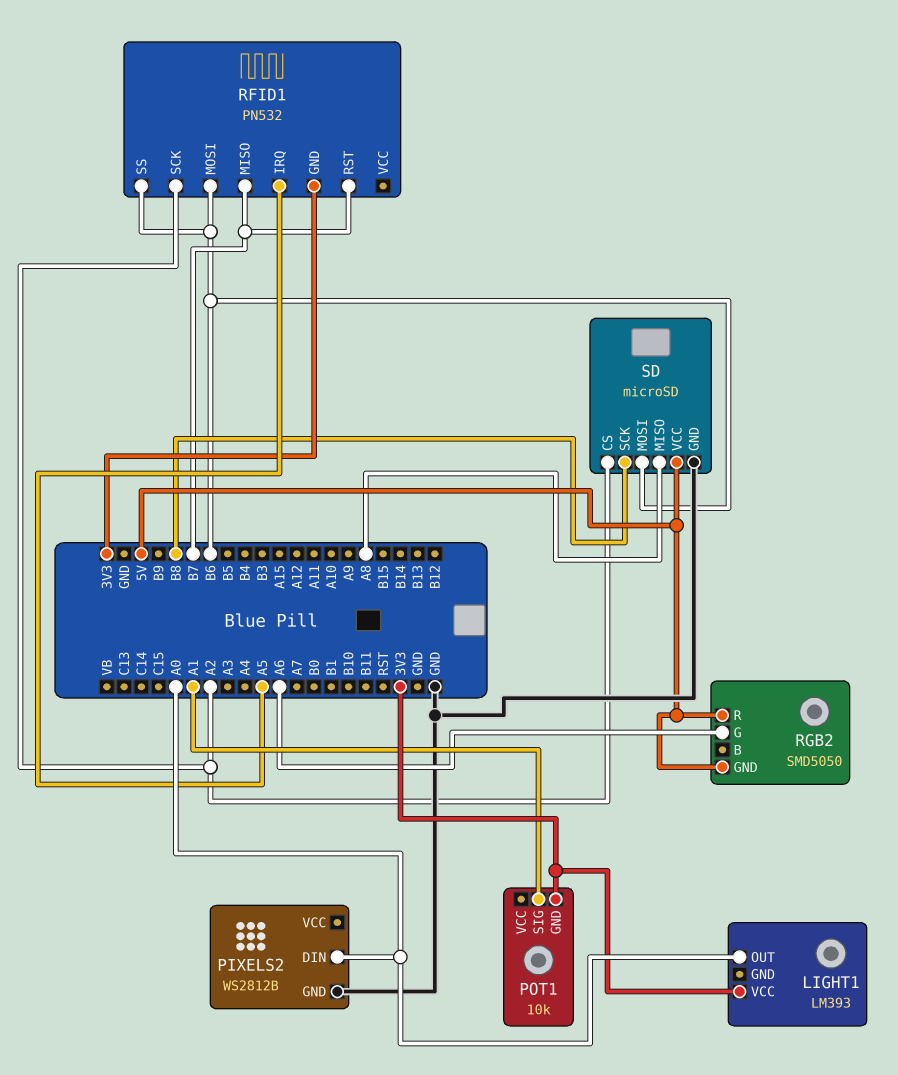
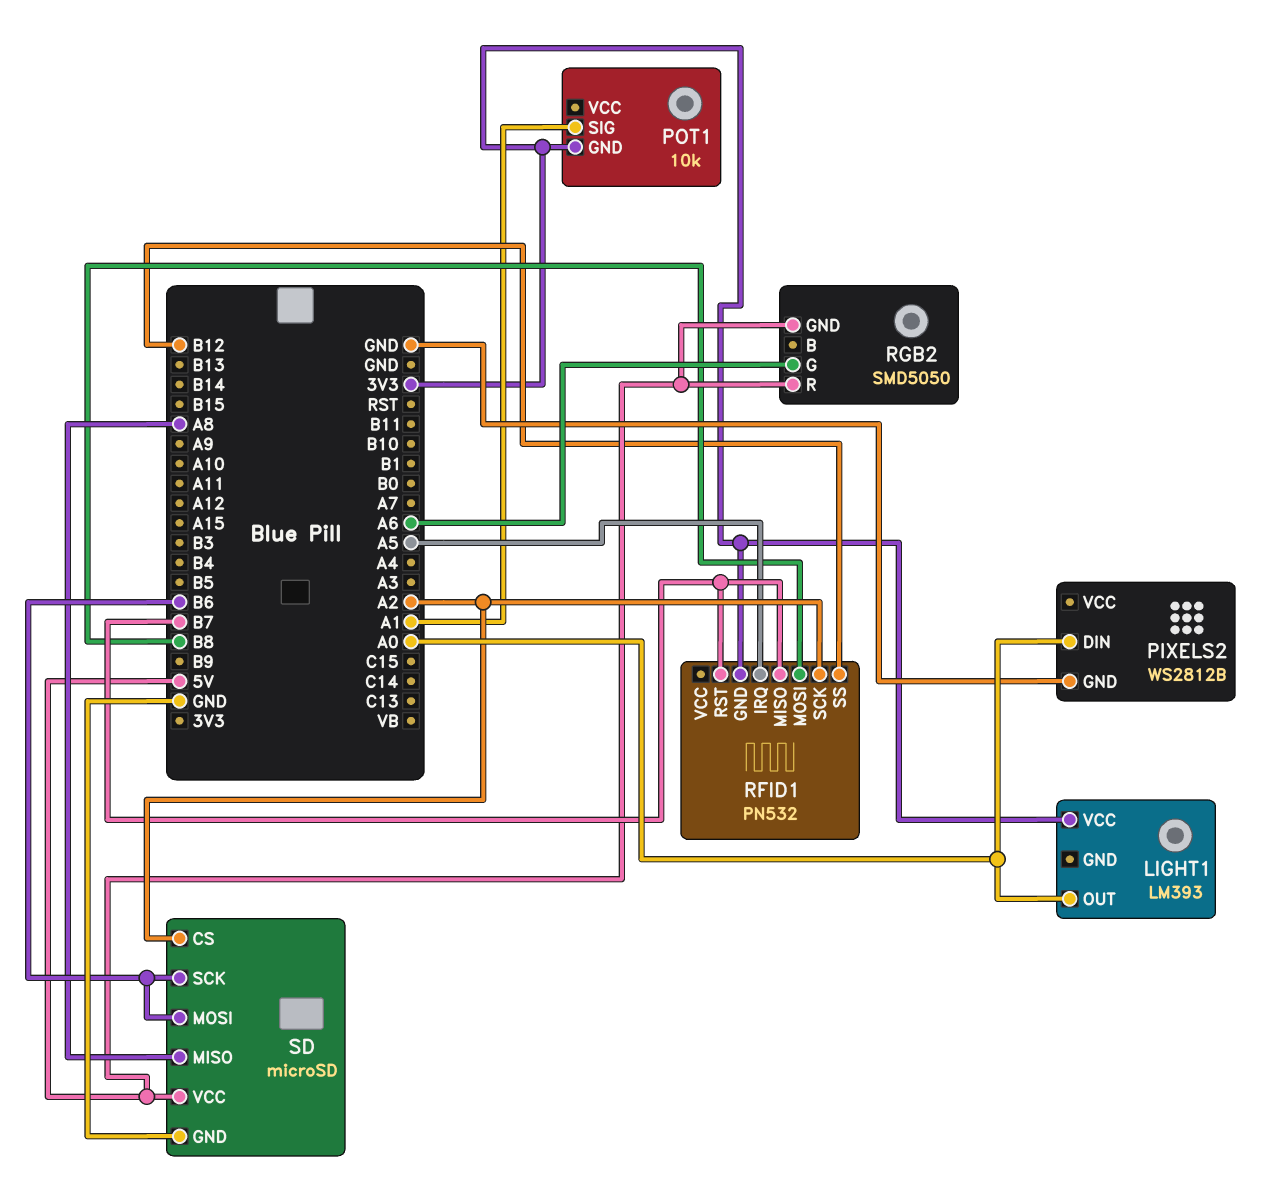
RFID1 pin MOSI: B6 -> B8
RFID1 pin SS: B6 -> B12
SD pin SCK: B8 -> B6

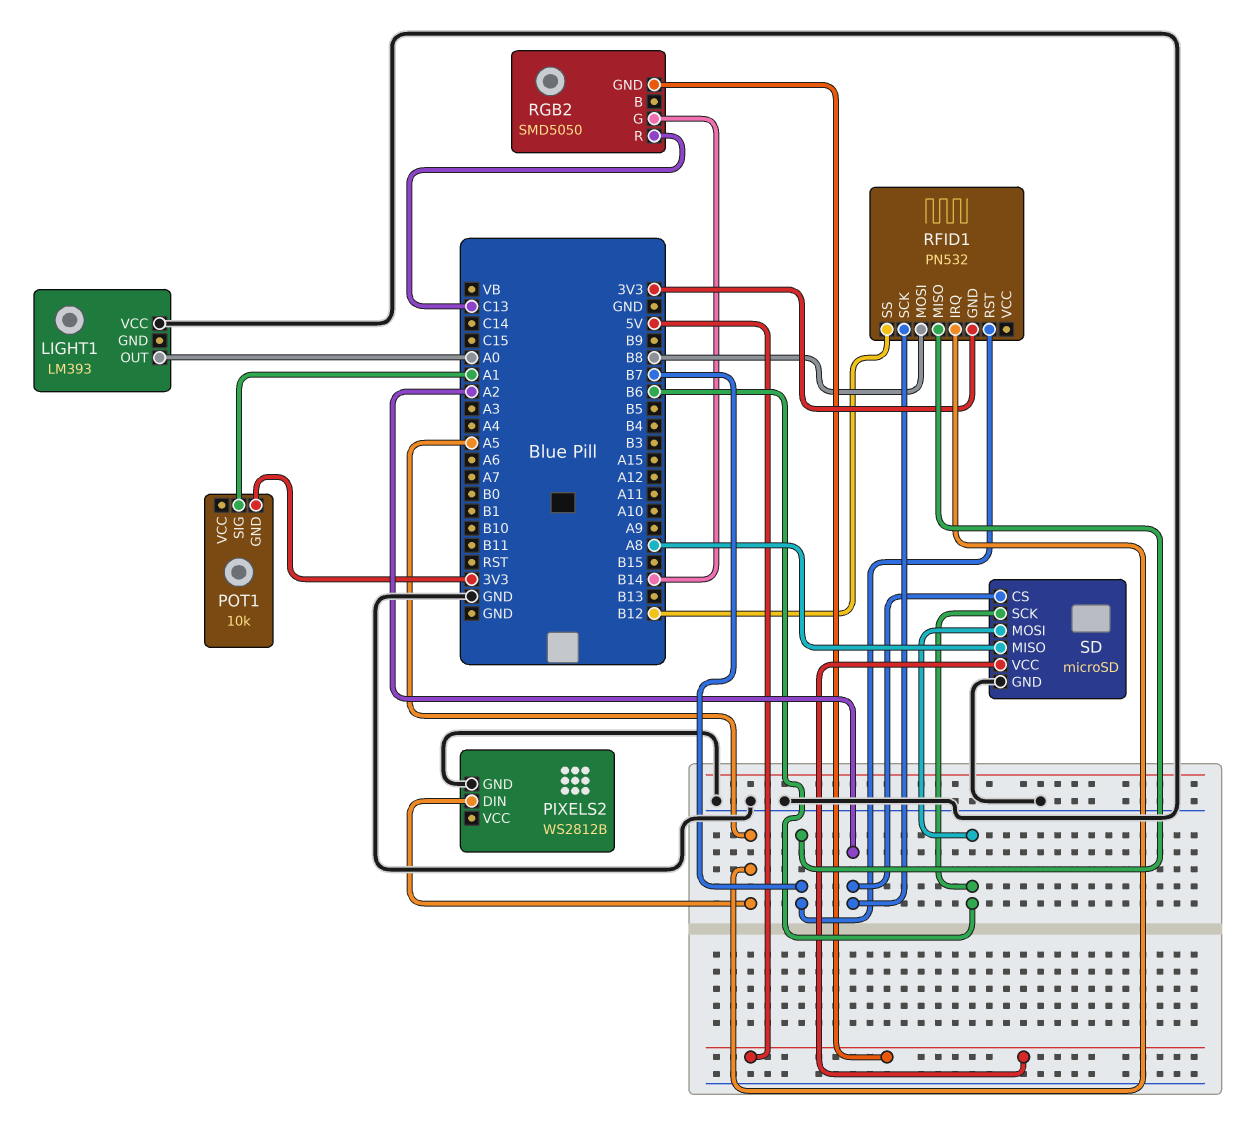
LIGHT1 pin VCC: 3V3 -> GND
PIXELS2 pin DIN: A0 -> A5
RGB2 pin G: A6 -> B14
RGB2 pin R: 5V -> C13

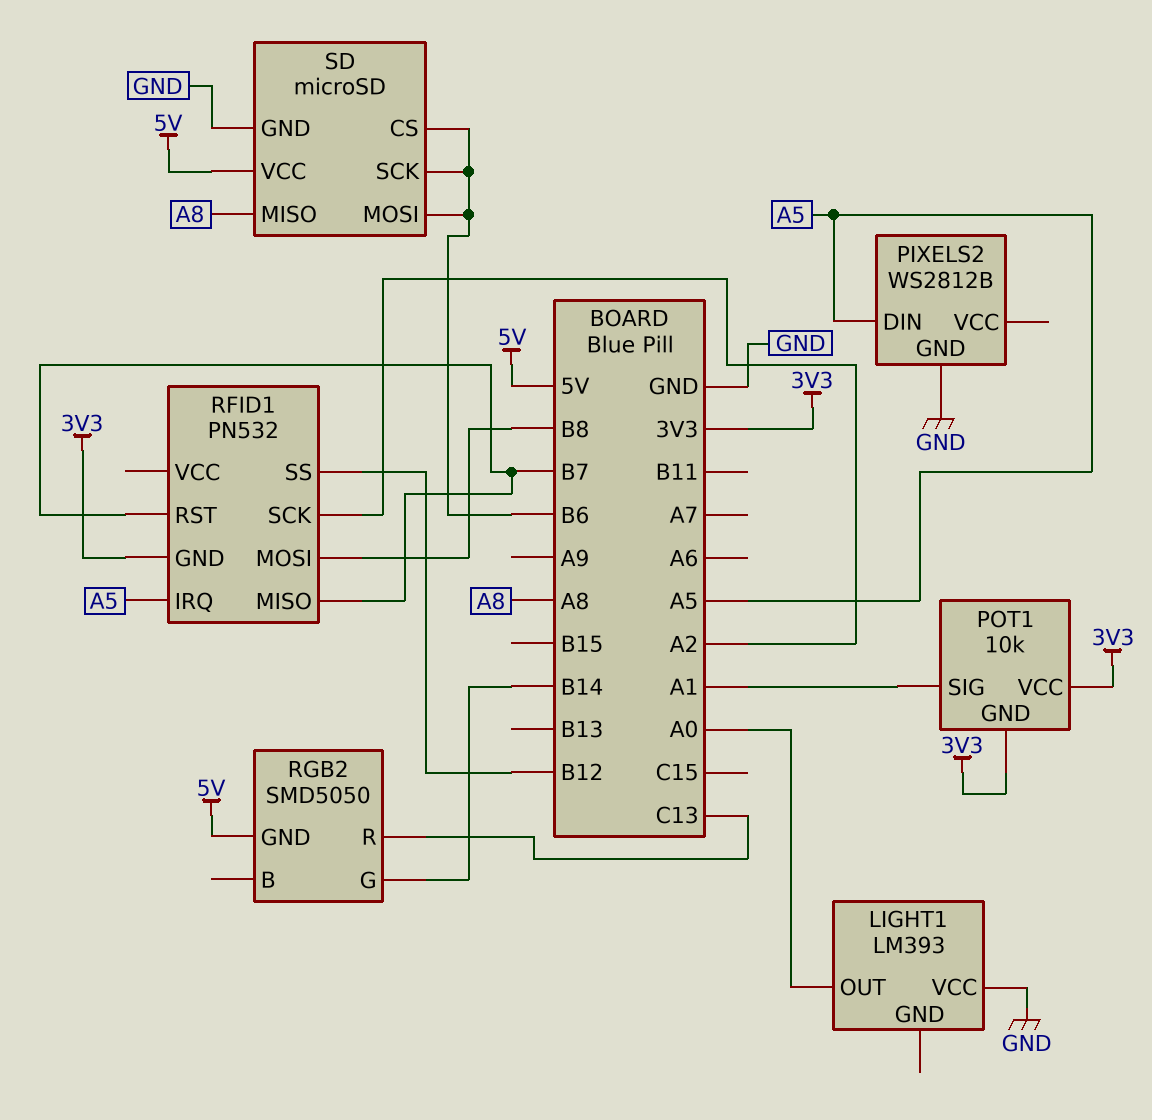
POT1 pin VCC: none -> 3V3
SD pin CS: A2 -> B6

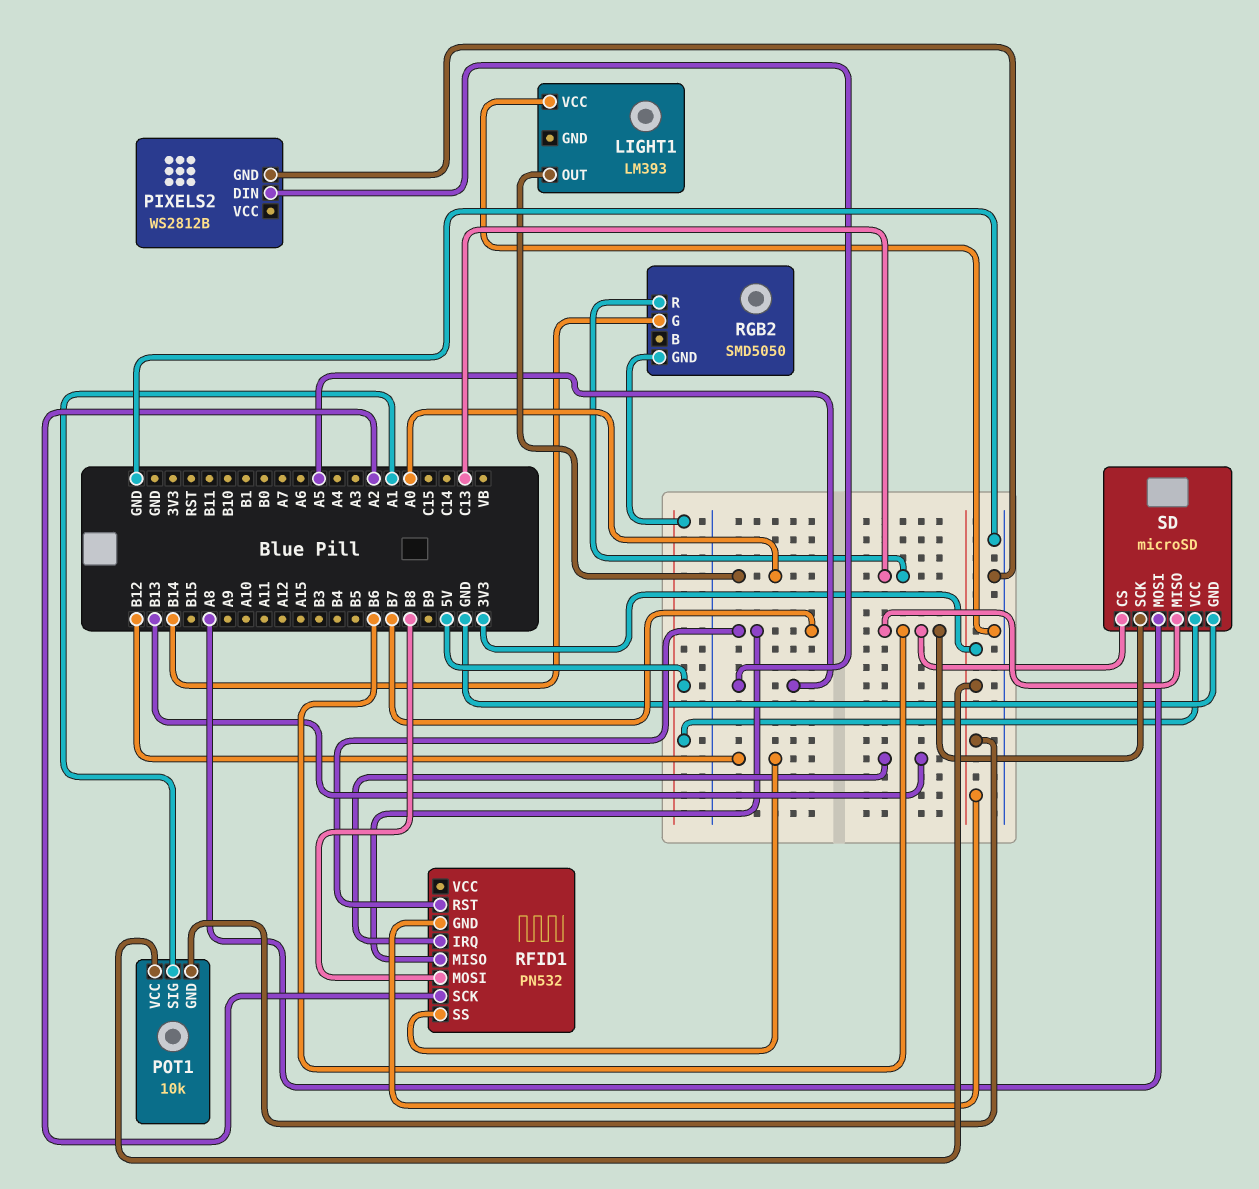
RFID1 pin IRQ: A5 -> B13
SD pin MISO: A8 -> B6
SD pin MOSI: B6 -> A8

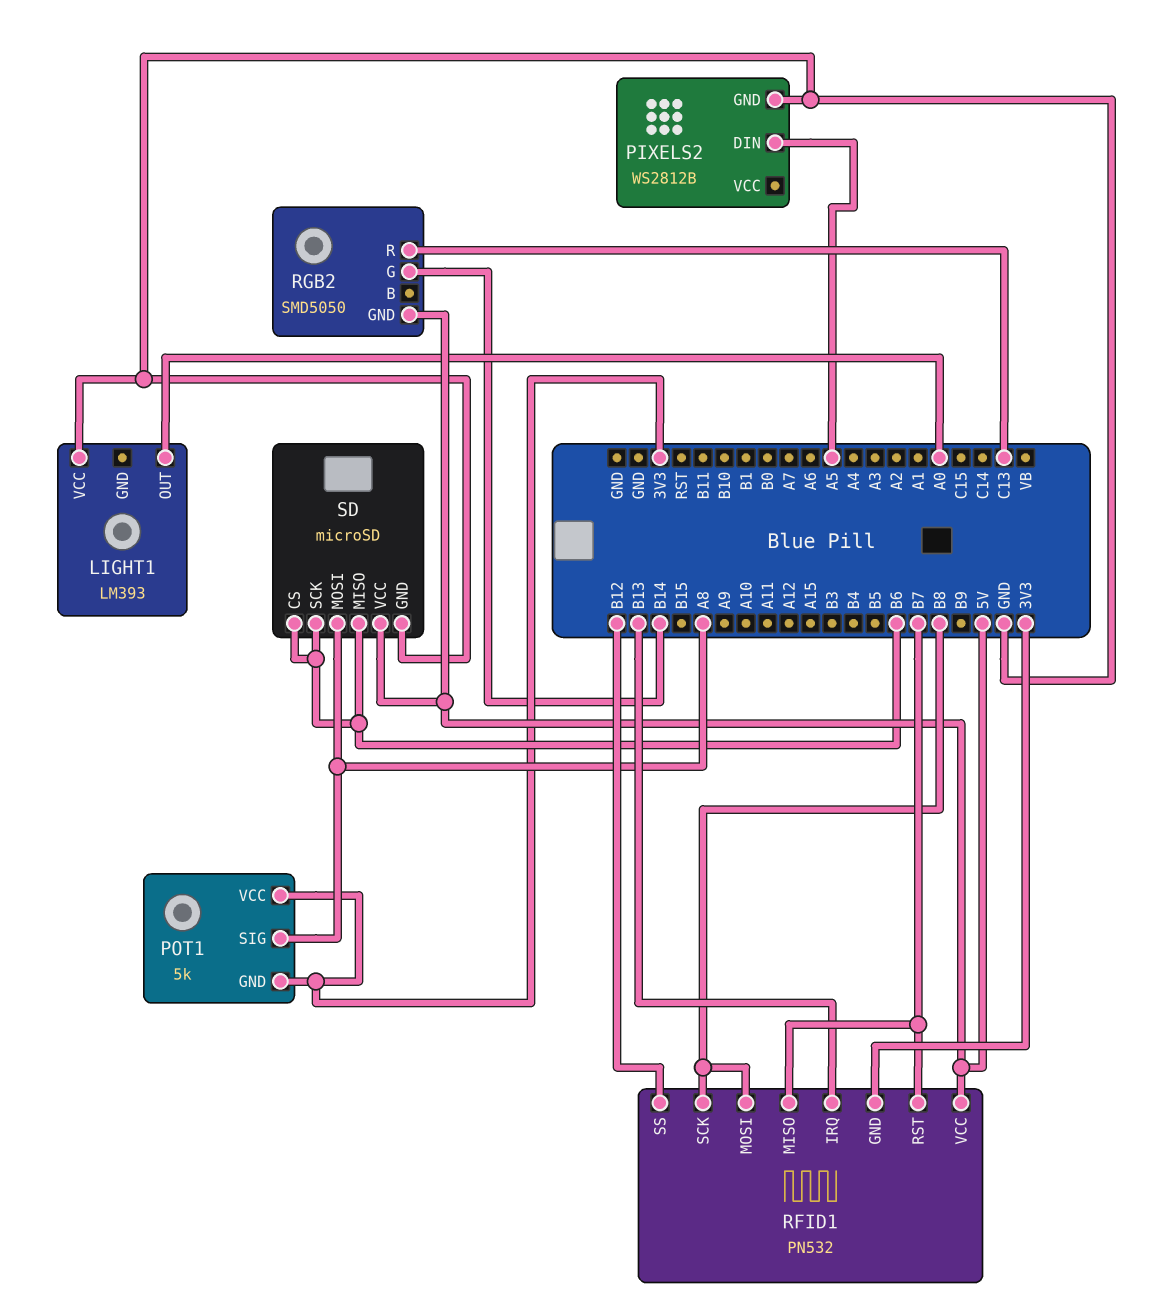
POT1: 10k -> 5k
POT1 pin SIG: A1 -> A8
RFID1 pin SCK: A2 -> B8
RFID1 pin VCC: none -> 5V

